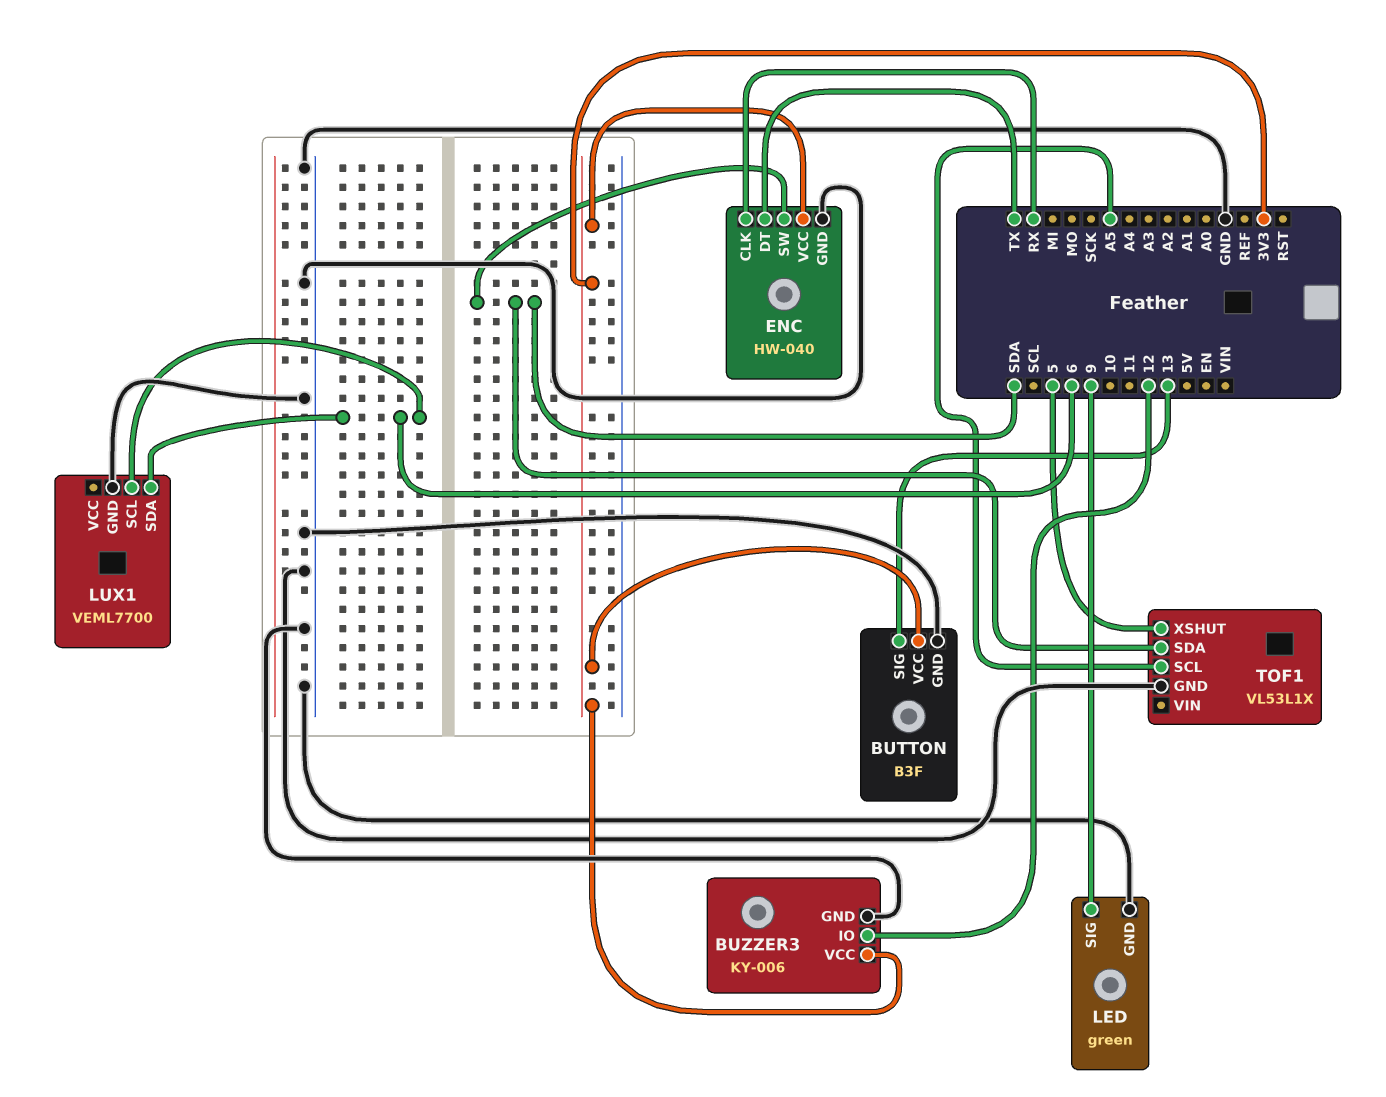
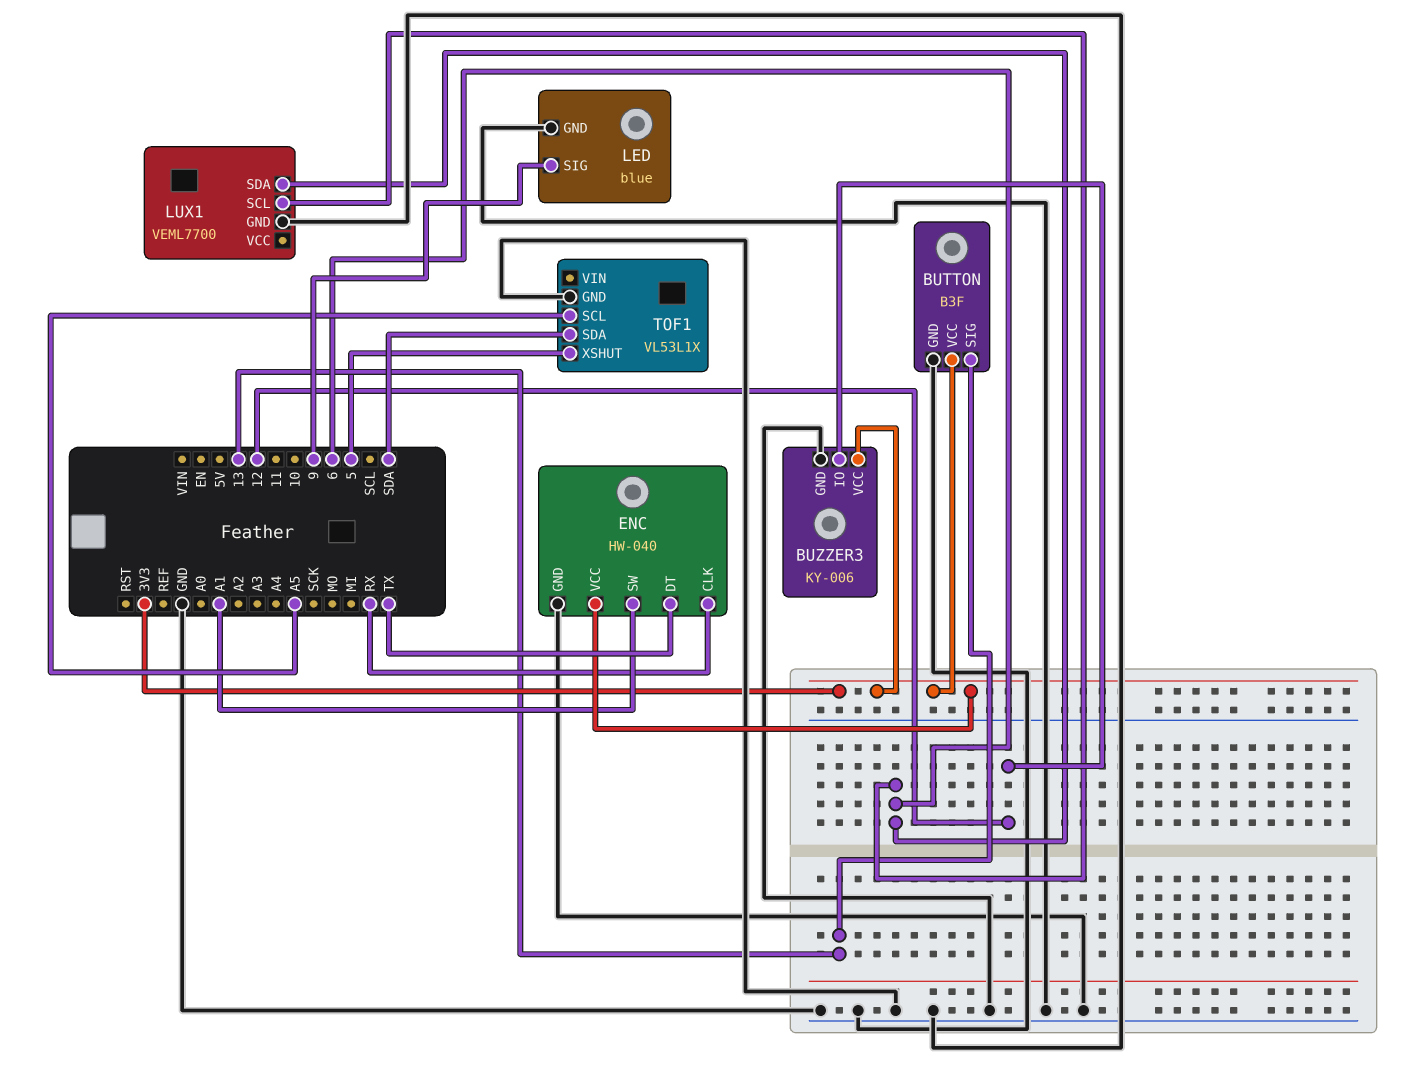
ENC pin SW: SDA -> A1
LED: green -> blue

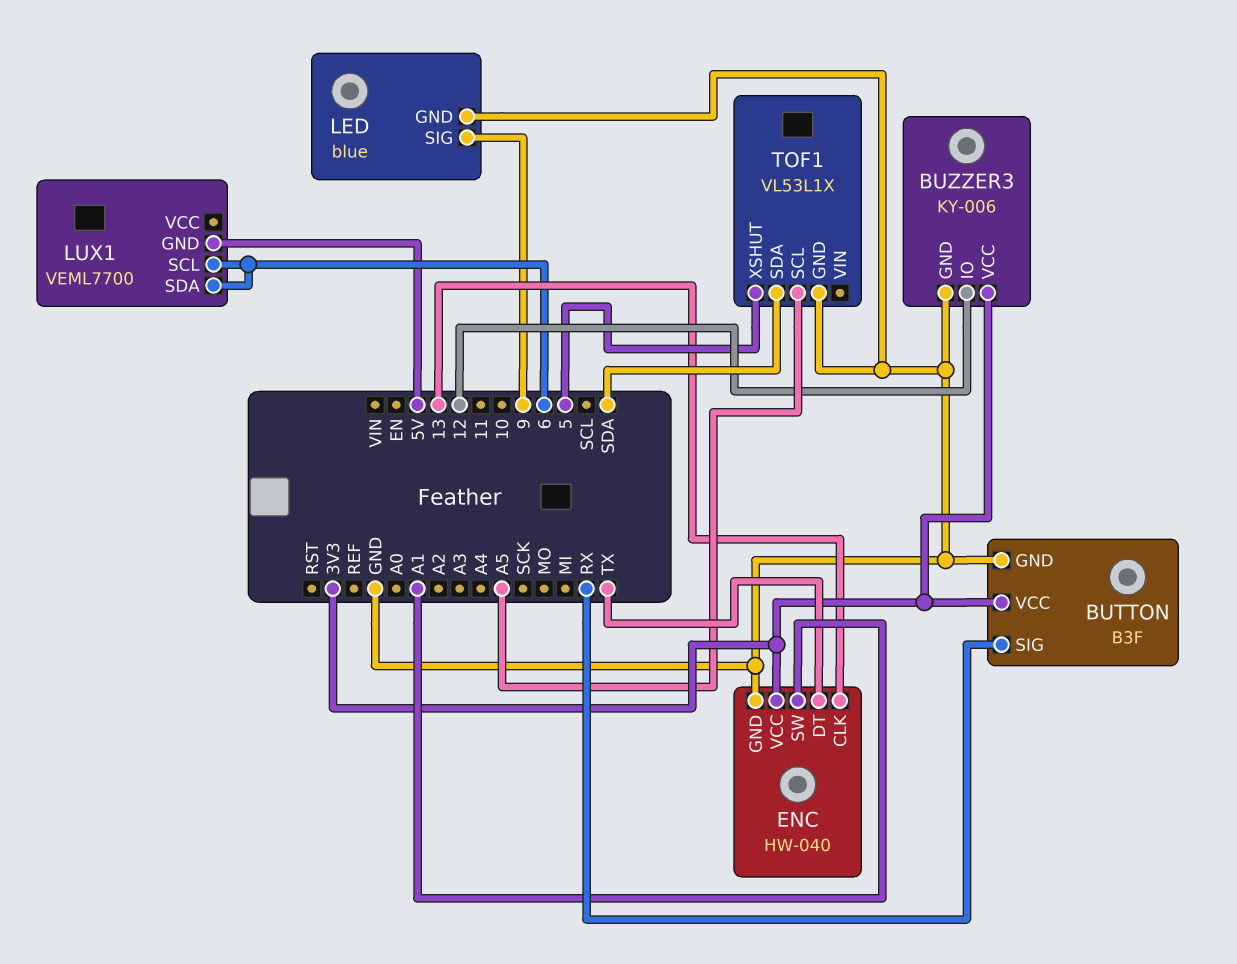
BUTTON pin SIG: 13 -> RX
ENC pin CLK: RX -> 13
LUX1 pin GND: GND -> 5V

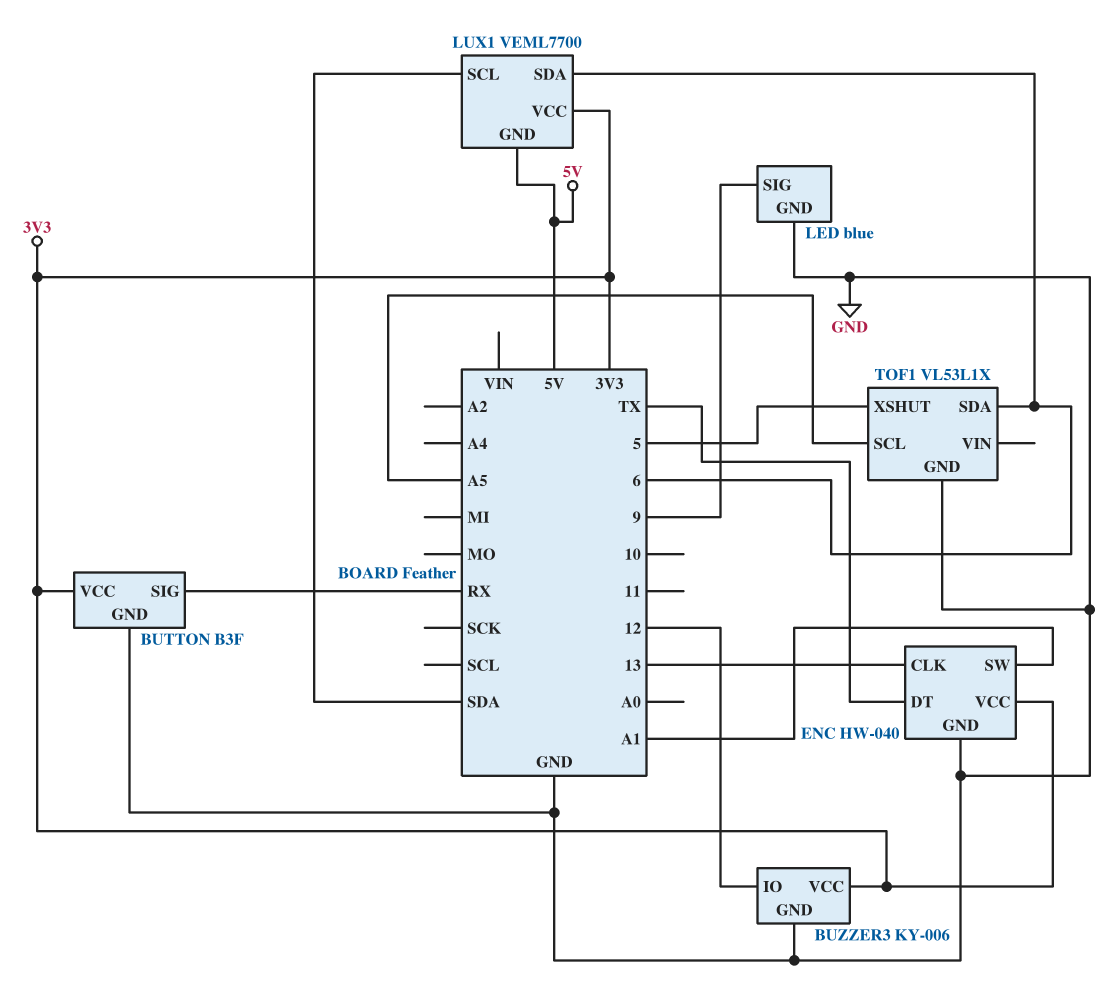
LUX1 pin SCL: 6 -> SDA
LUX1 pin VCC: none -> 3V3
TOF1 pin SDA: SDA -> 6

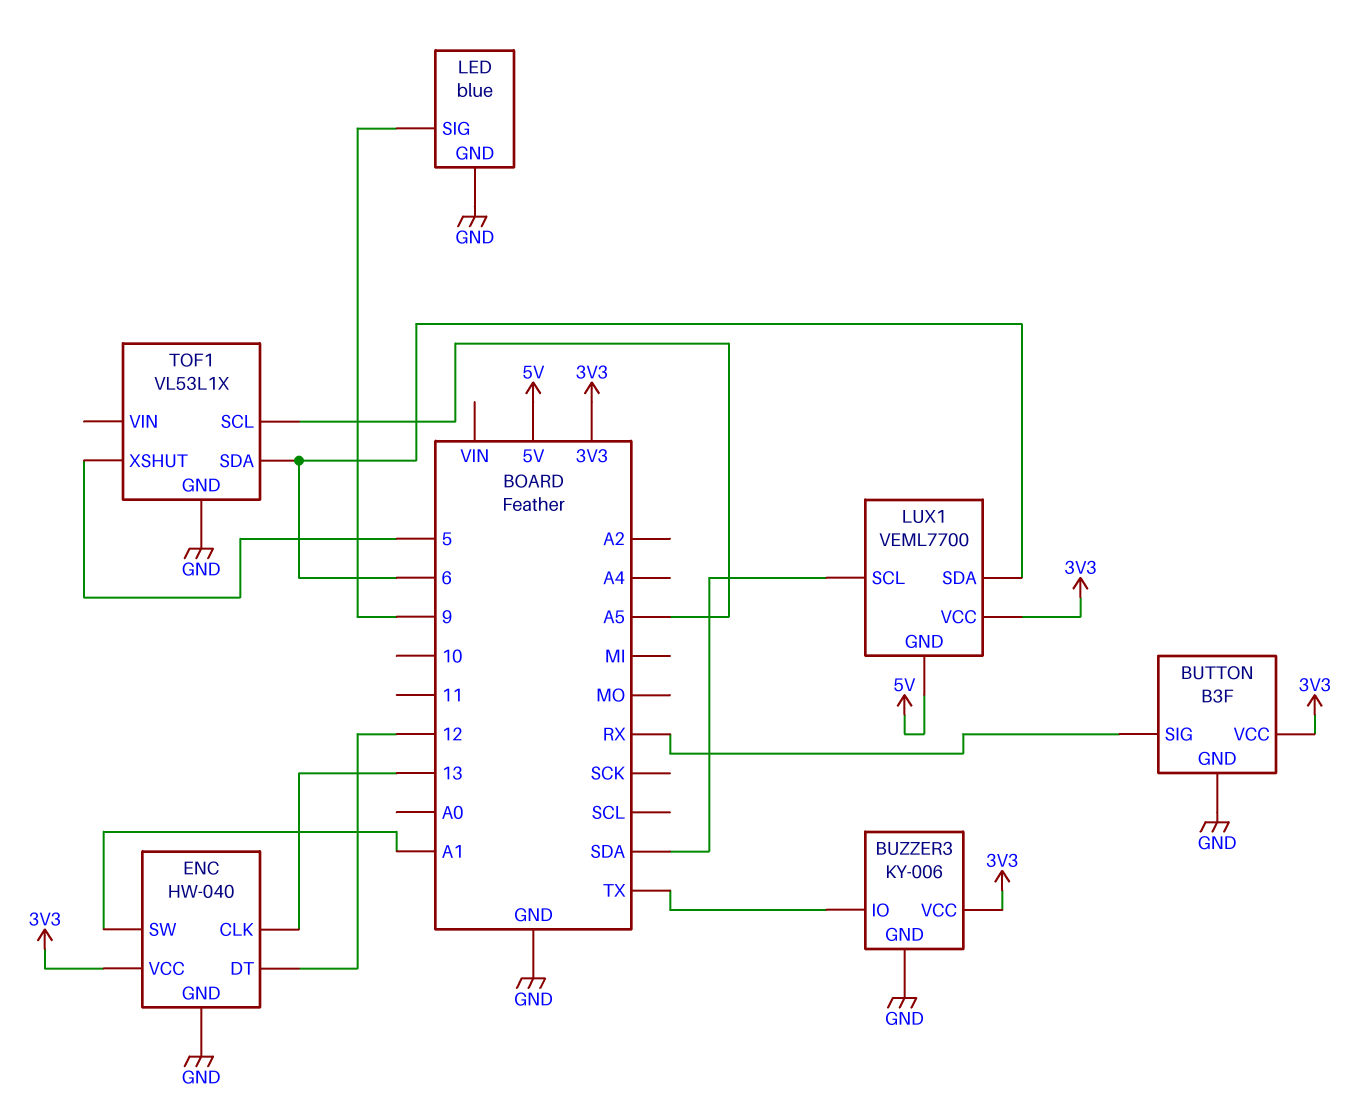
BUZZER3 pin IO: 12 -> TX
ENC pin DT: TX -> 12

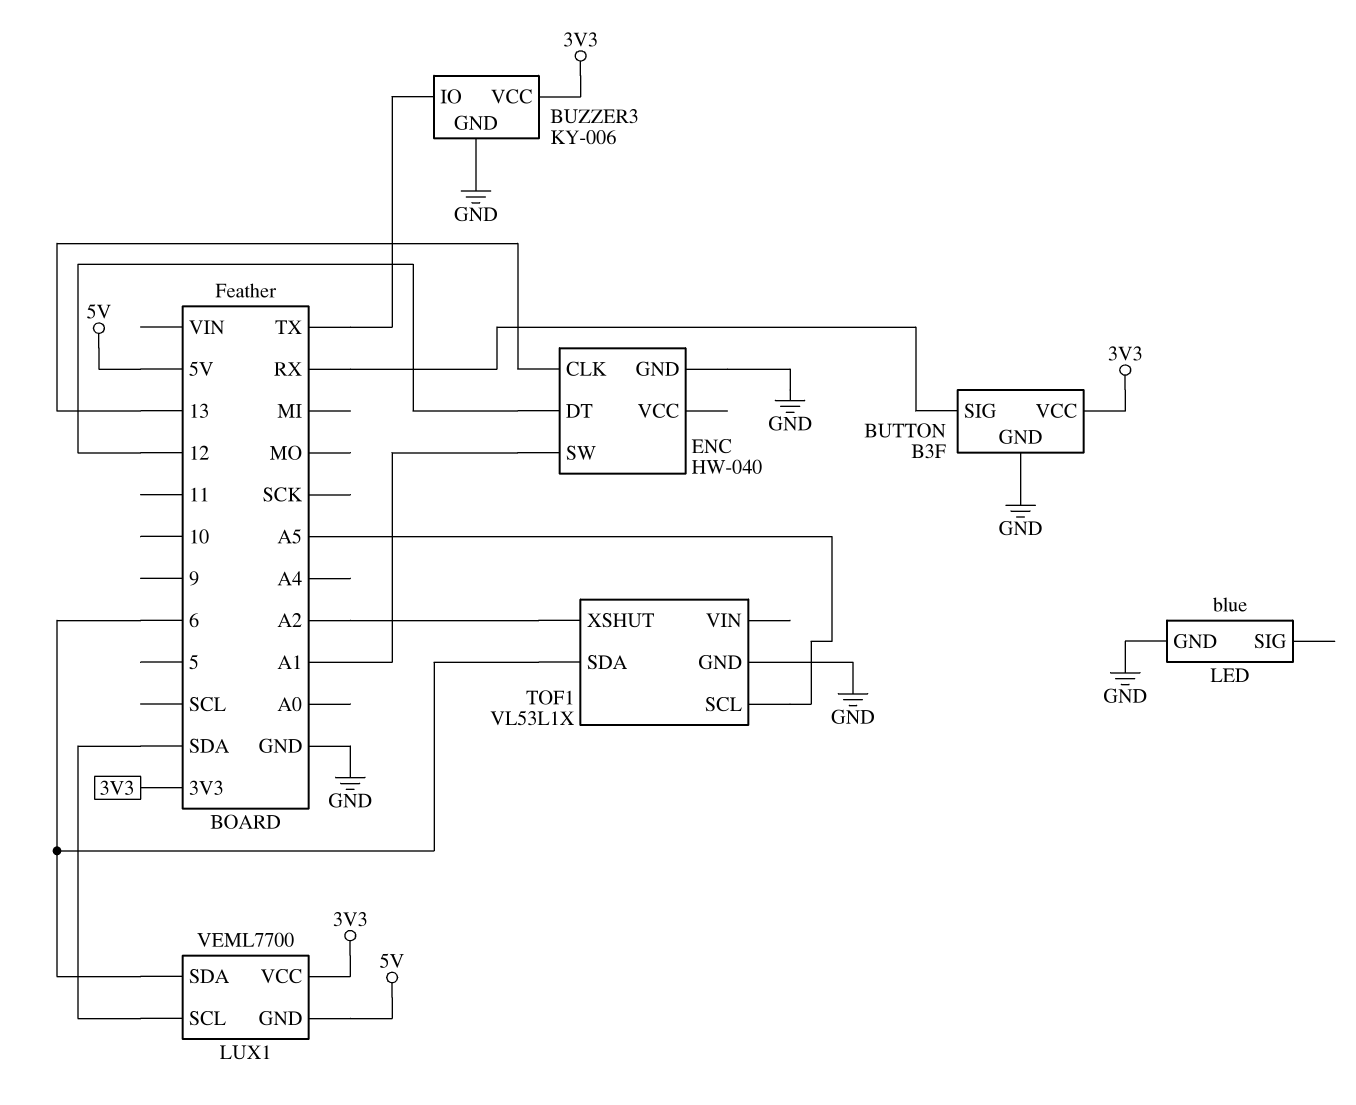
ENC pin VCC: 3V3 -> none
LED pin SIG: 9 -> none
TOF1 pin XSHUT: 5 -> A2

